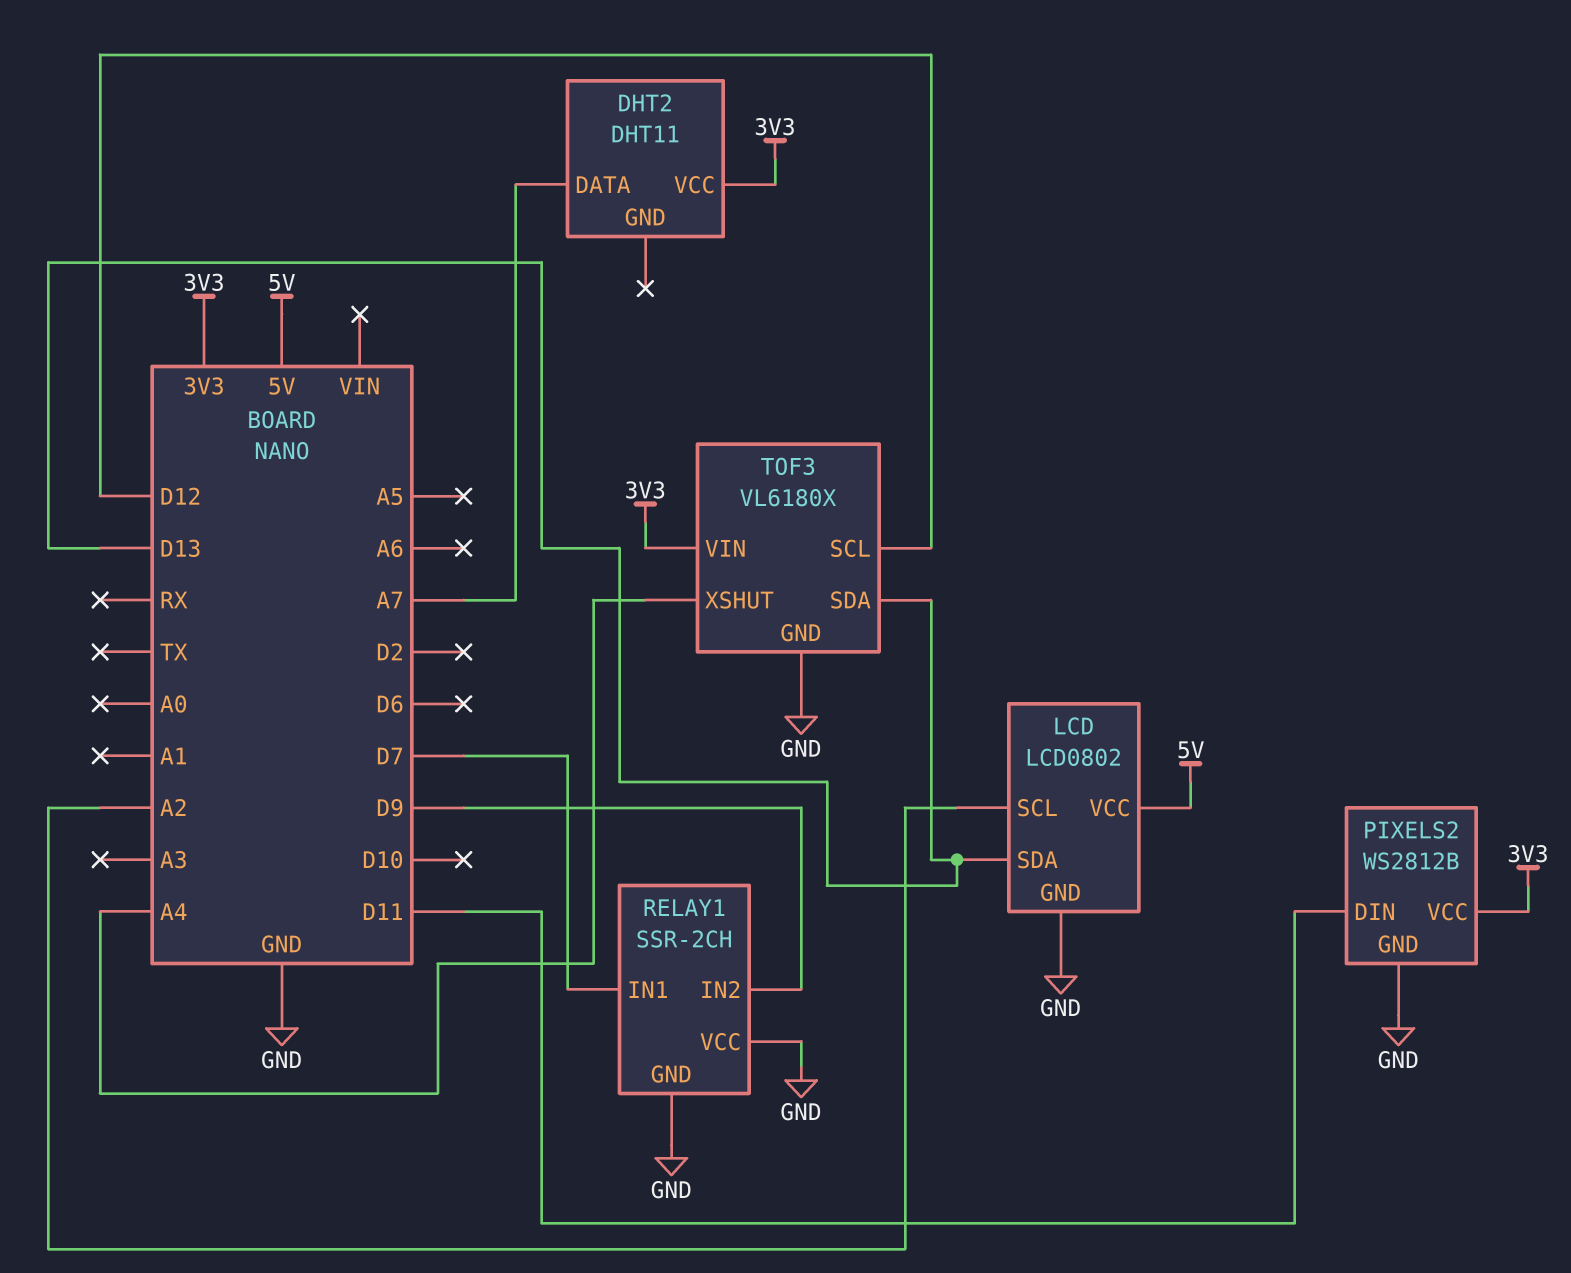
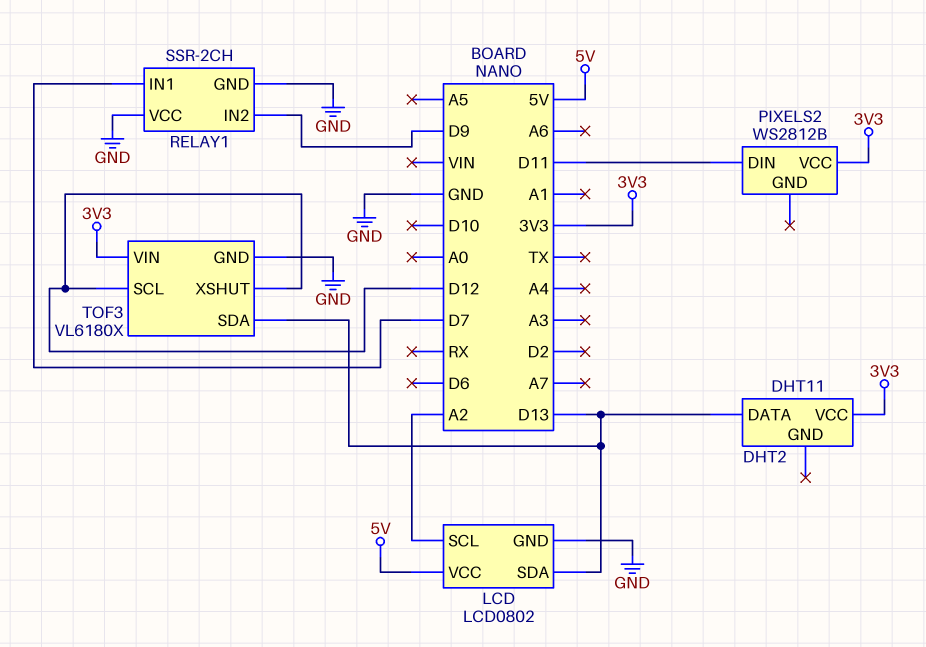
DHT2 pin DATA: A7 -> D13
PIXELS2 pin GND: GND -> none
TOF3 pin XSHUT: A4 -> D12

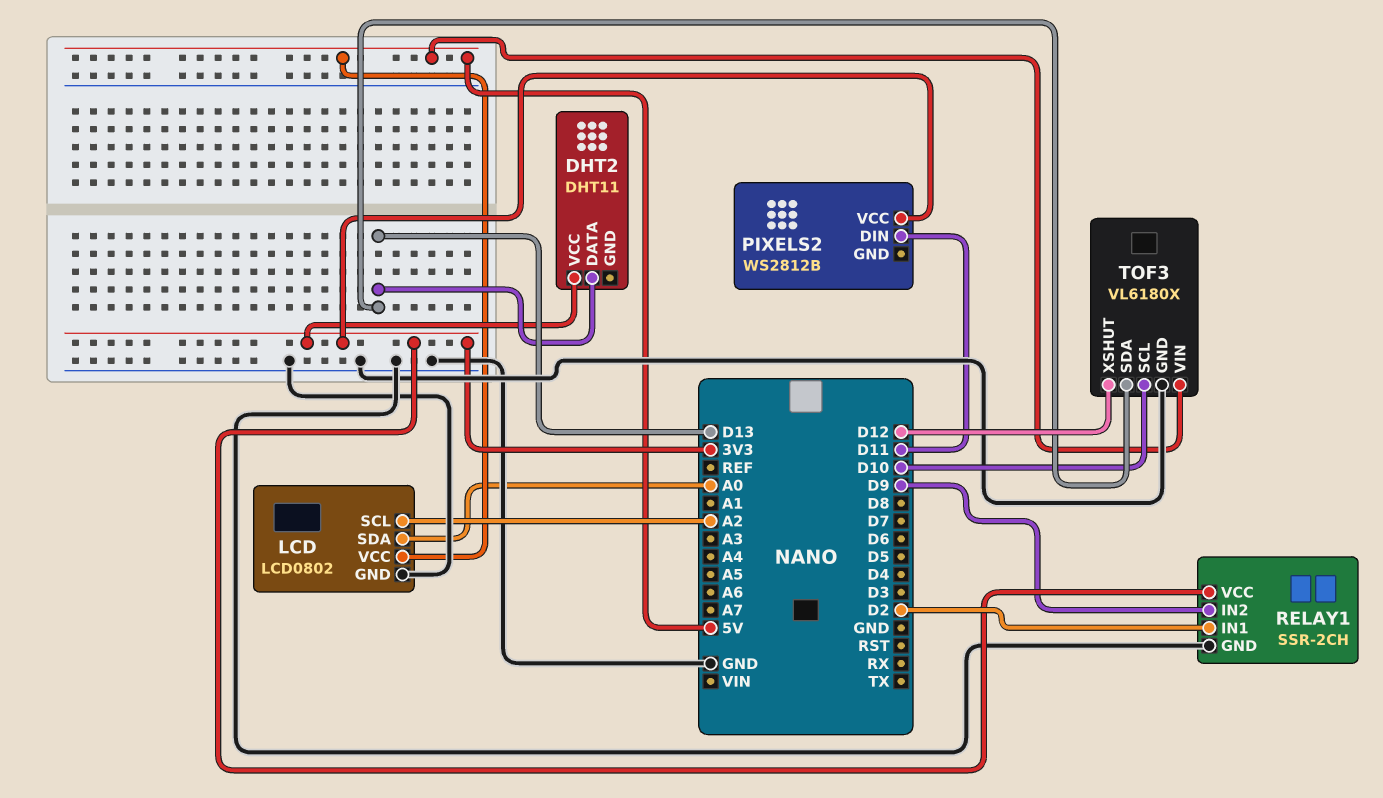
LCD pin SDA: D13 -> A0
RELAY1 pin IN1: D7 -> D2
RELAY1 pin VCC: GND -> 3V3
TOF3 pin SCL: D12 -> D10
TOF3 pin VIN: 3V3 -> 5V

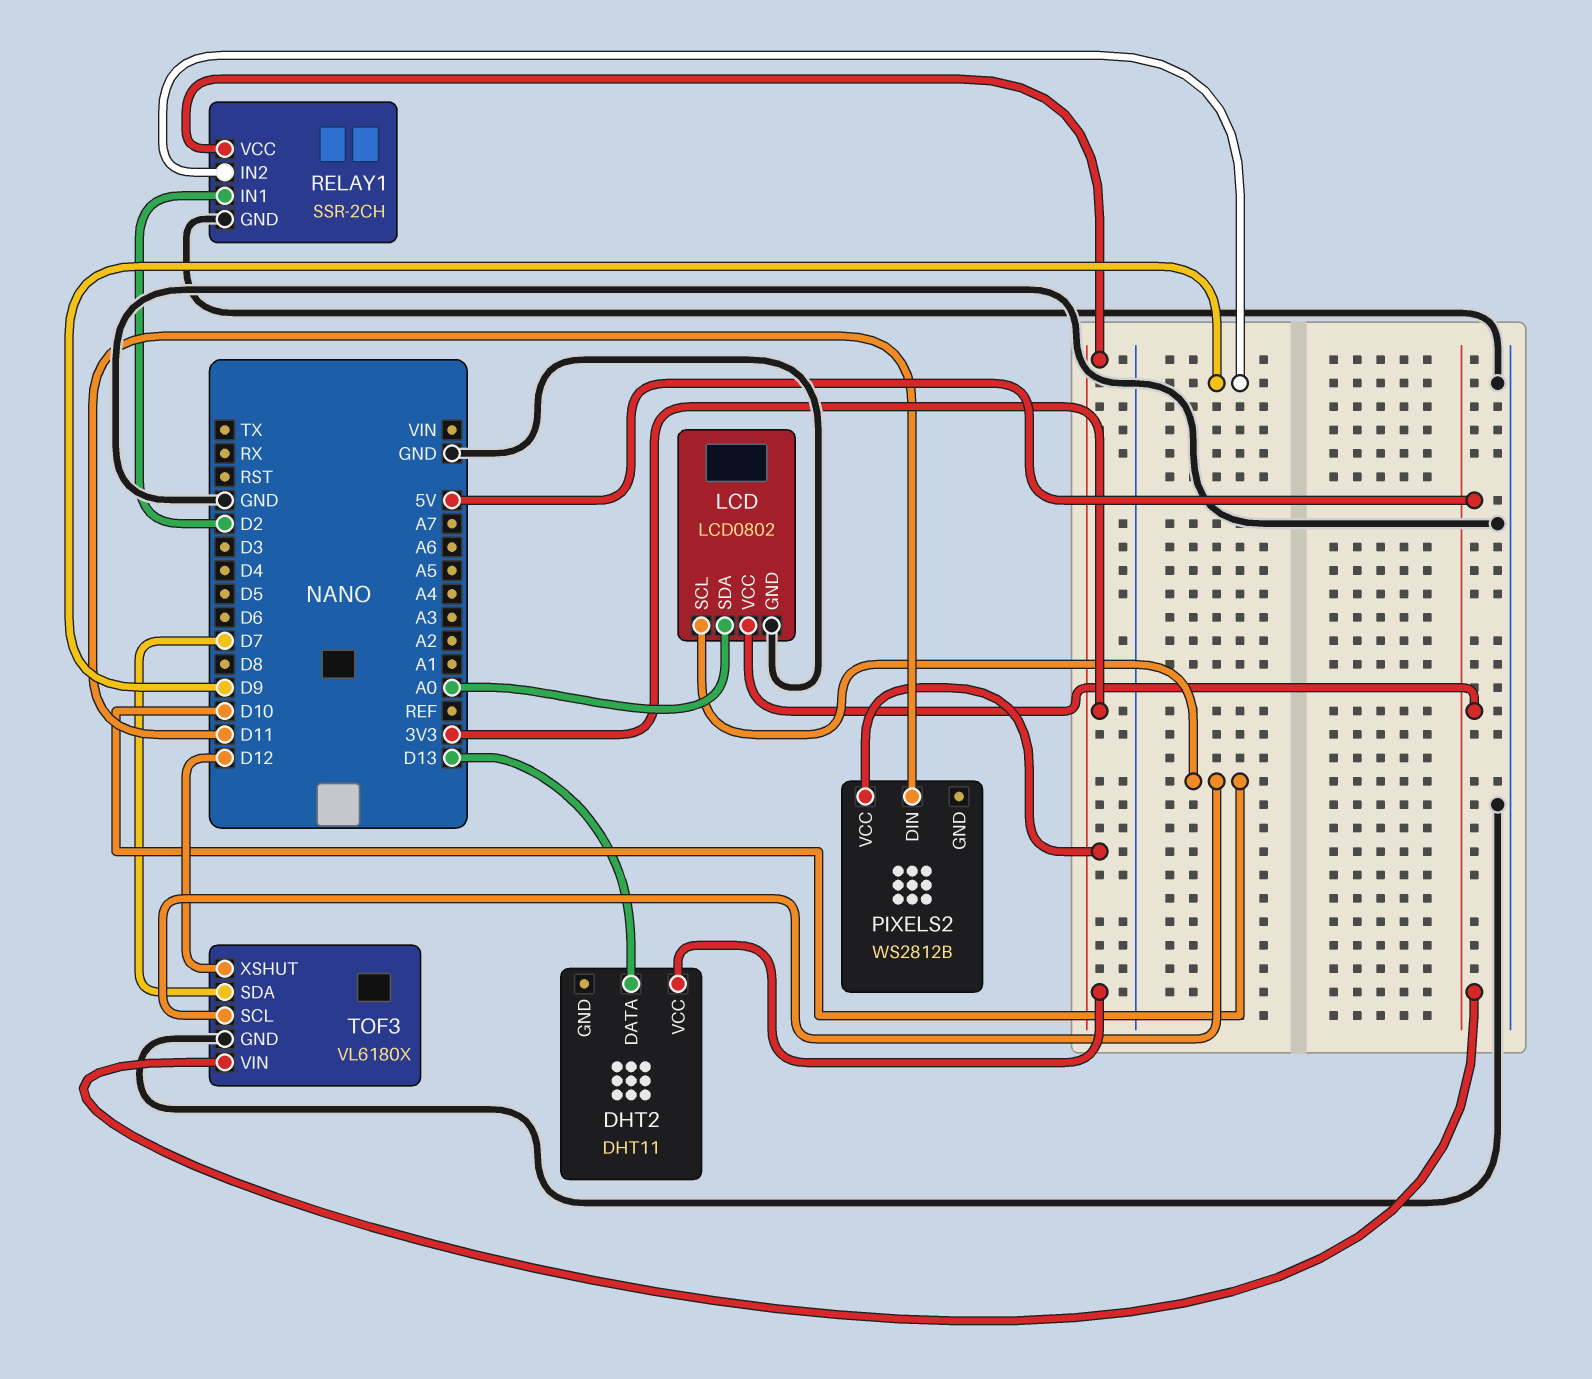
LCD pin SCL: A2 -> D10
TOF3 pin SDA: D13 -> D7

